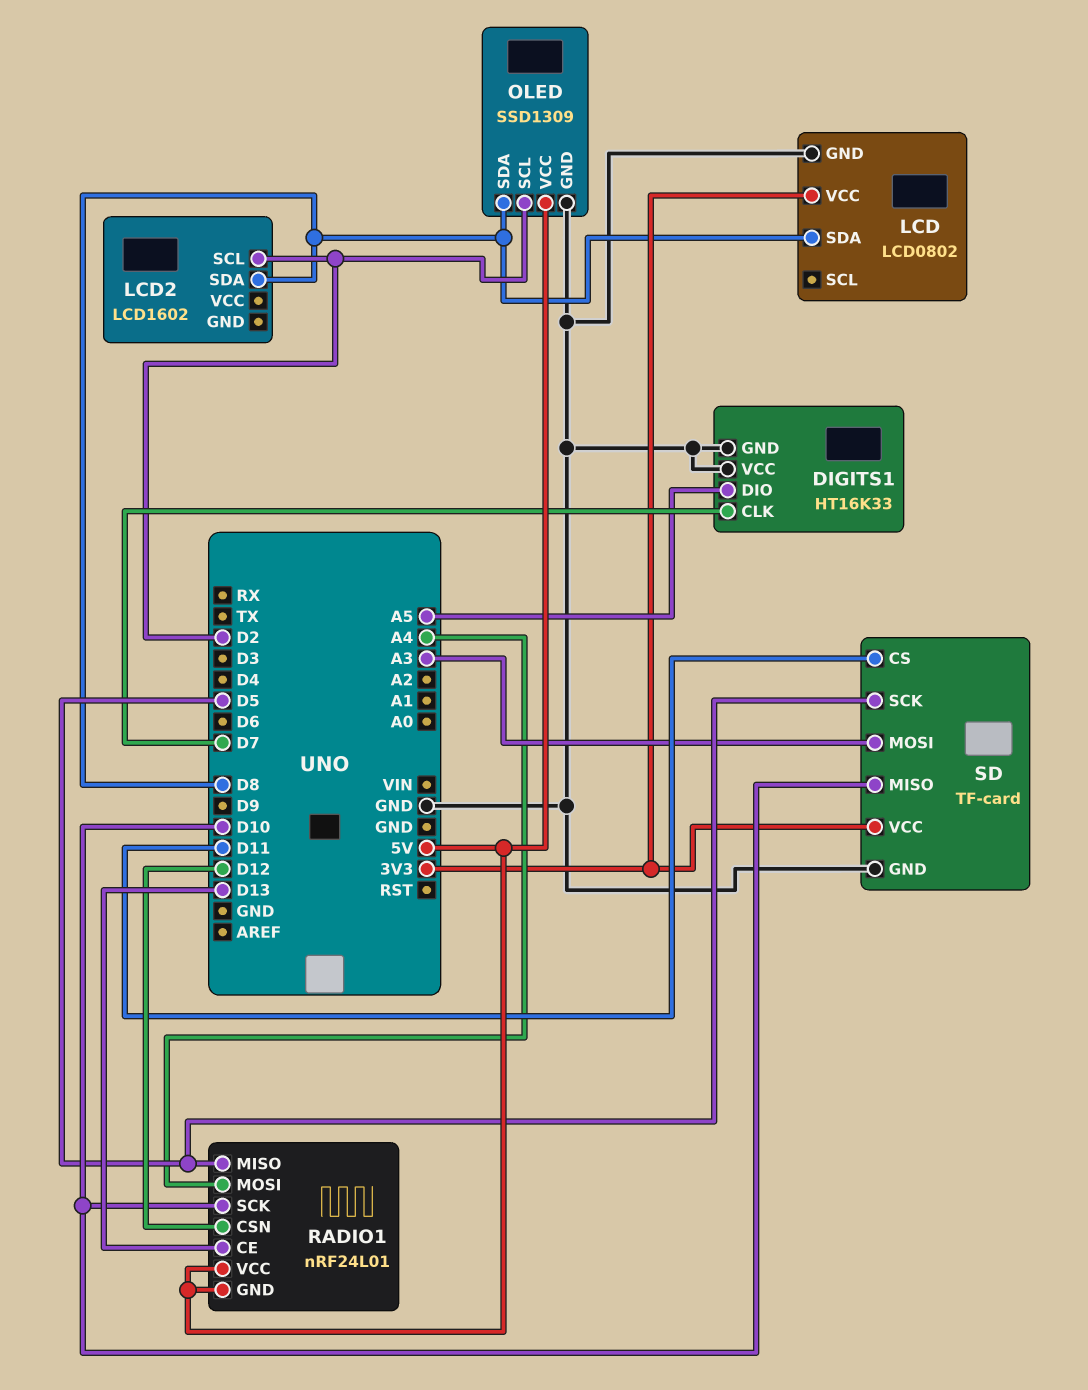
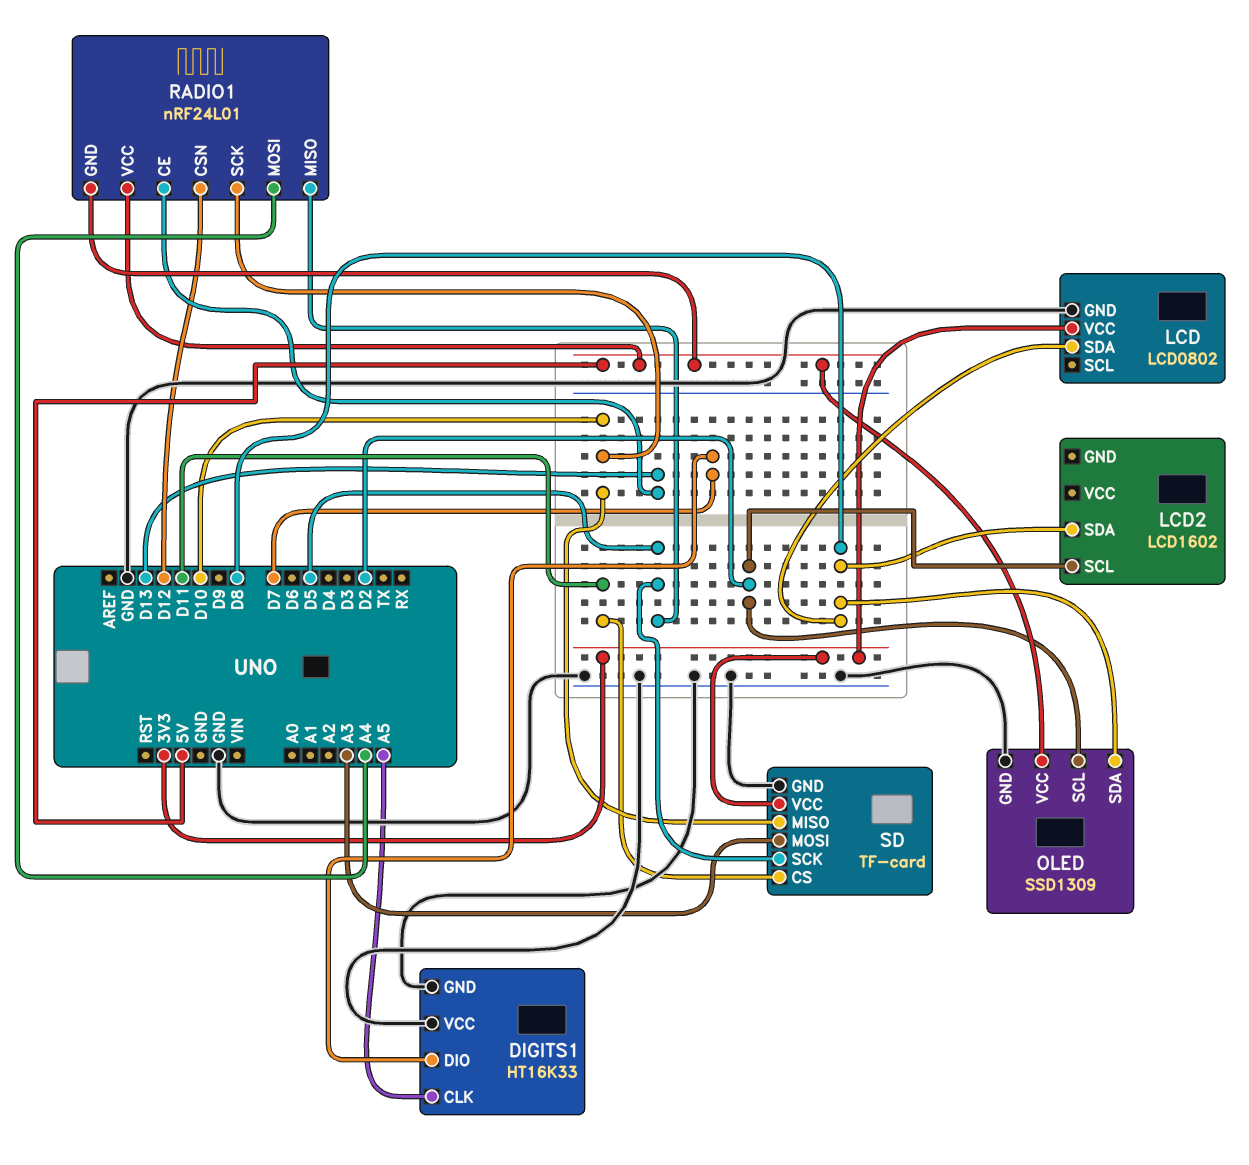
DIGITS1 pin CLK: D7 -> A5
DIGITS1 pin DIO: A5 -> D7

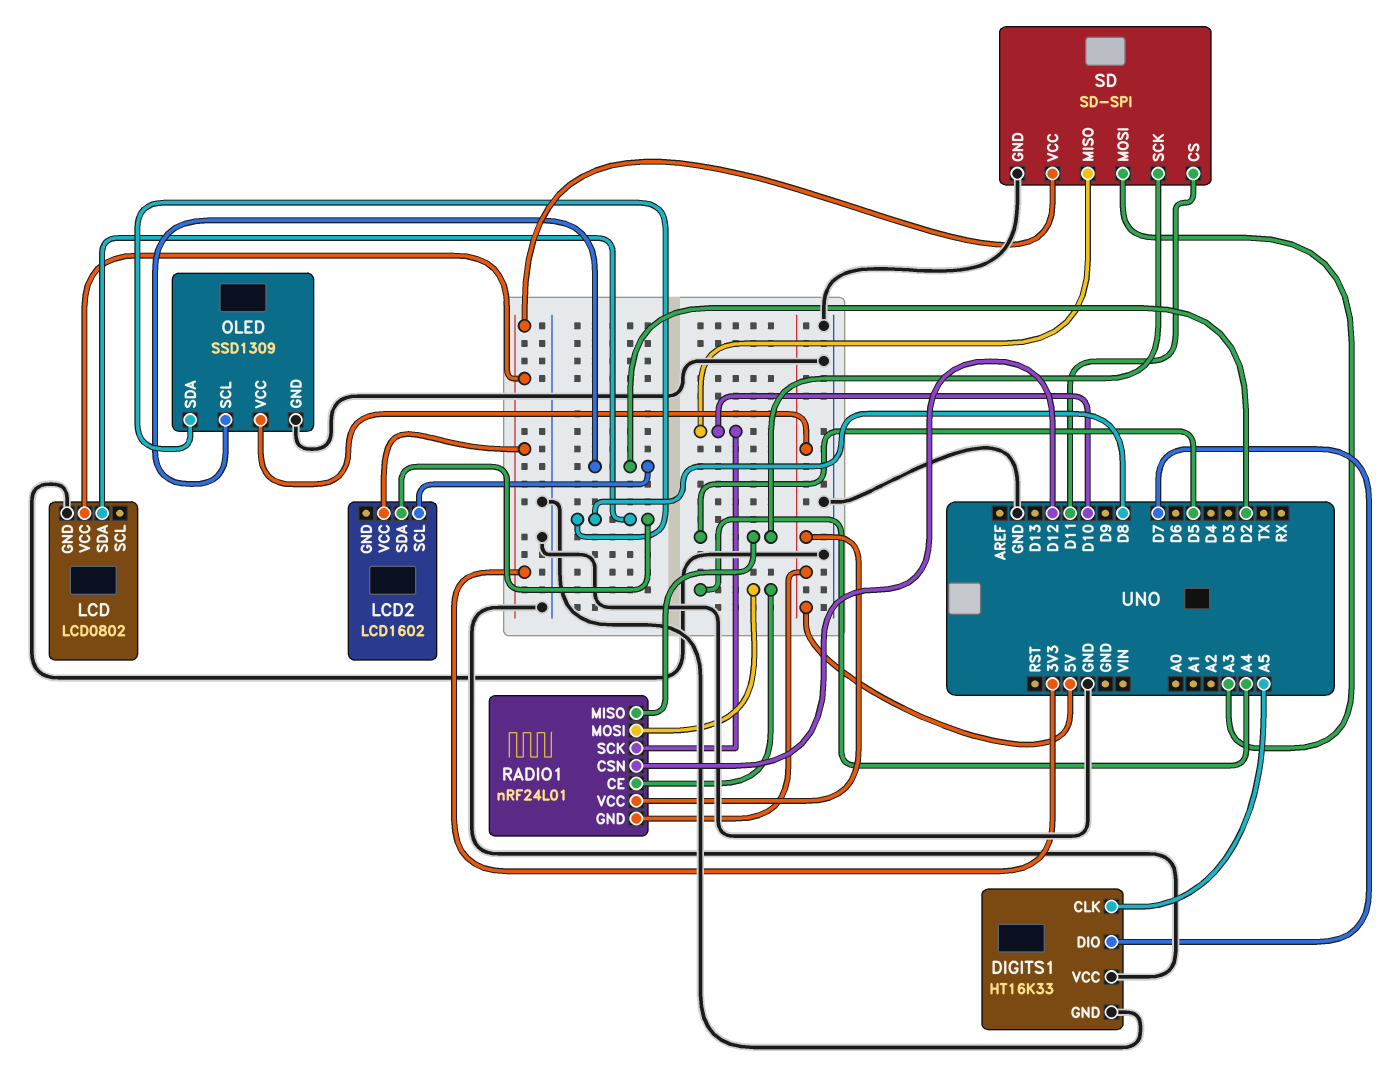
LCD2 pin VCC: none -> 3V3
RADIO1 pin CE: D13 -> A4
SD: TF-card -> SD-SPI

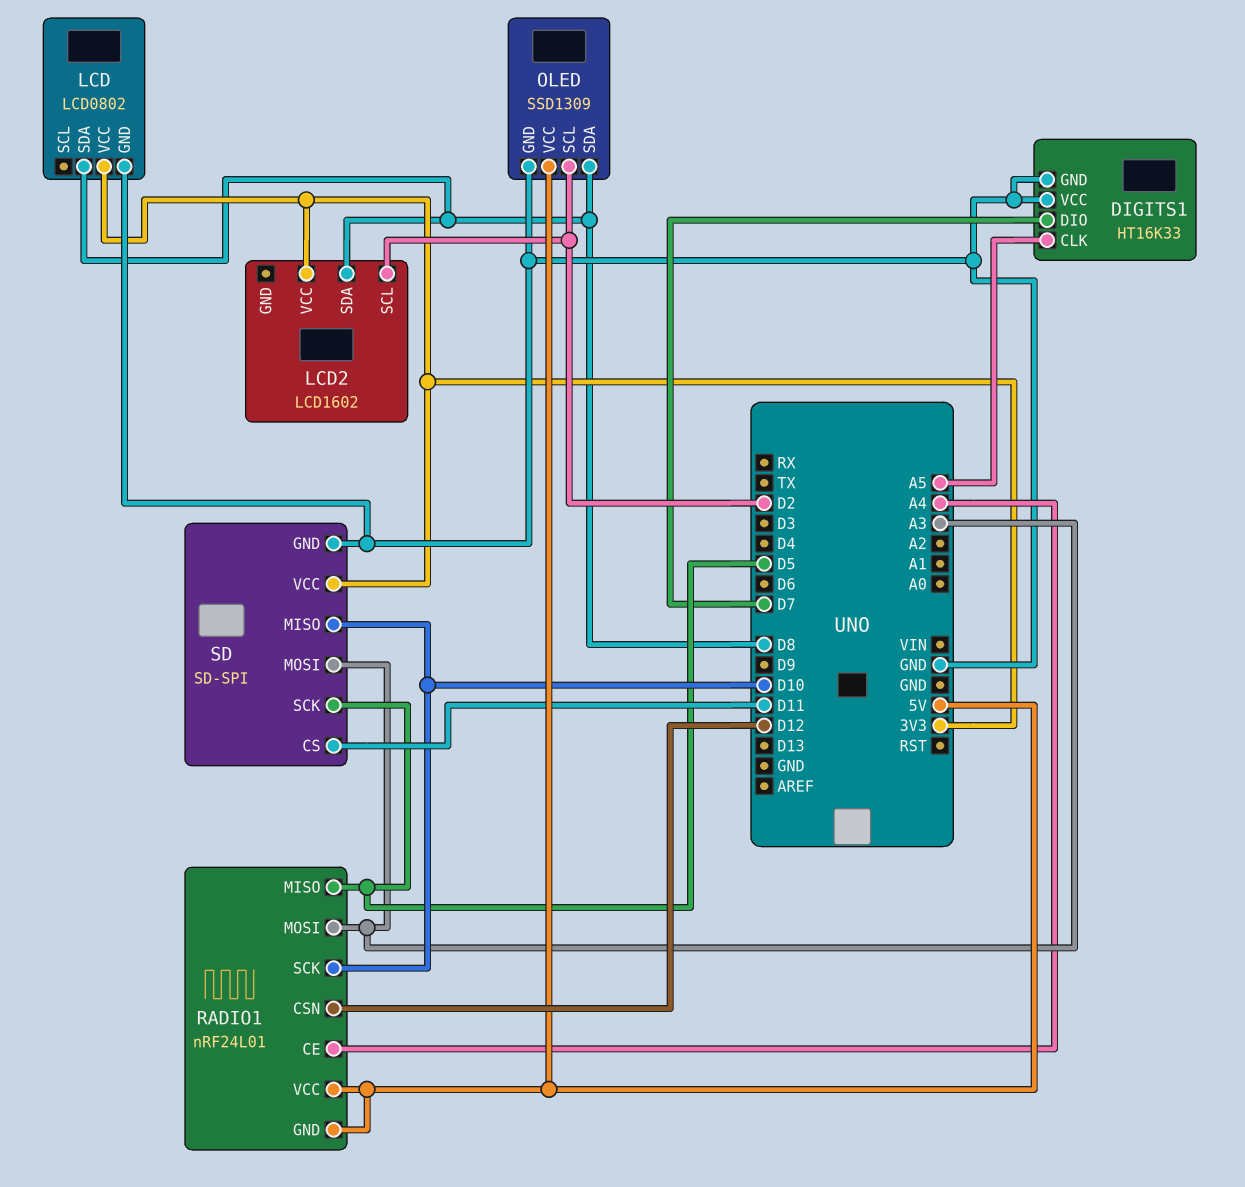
RADIO1 pin MOSI: A4 -> A3

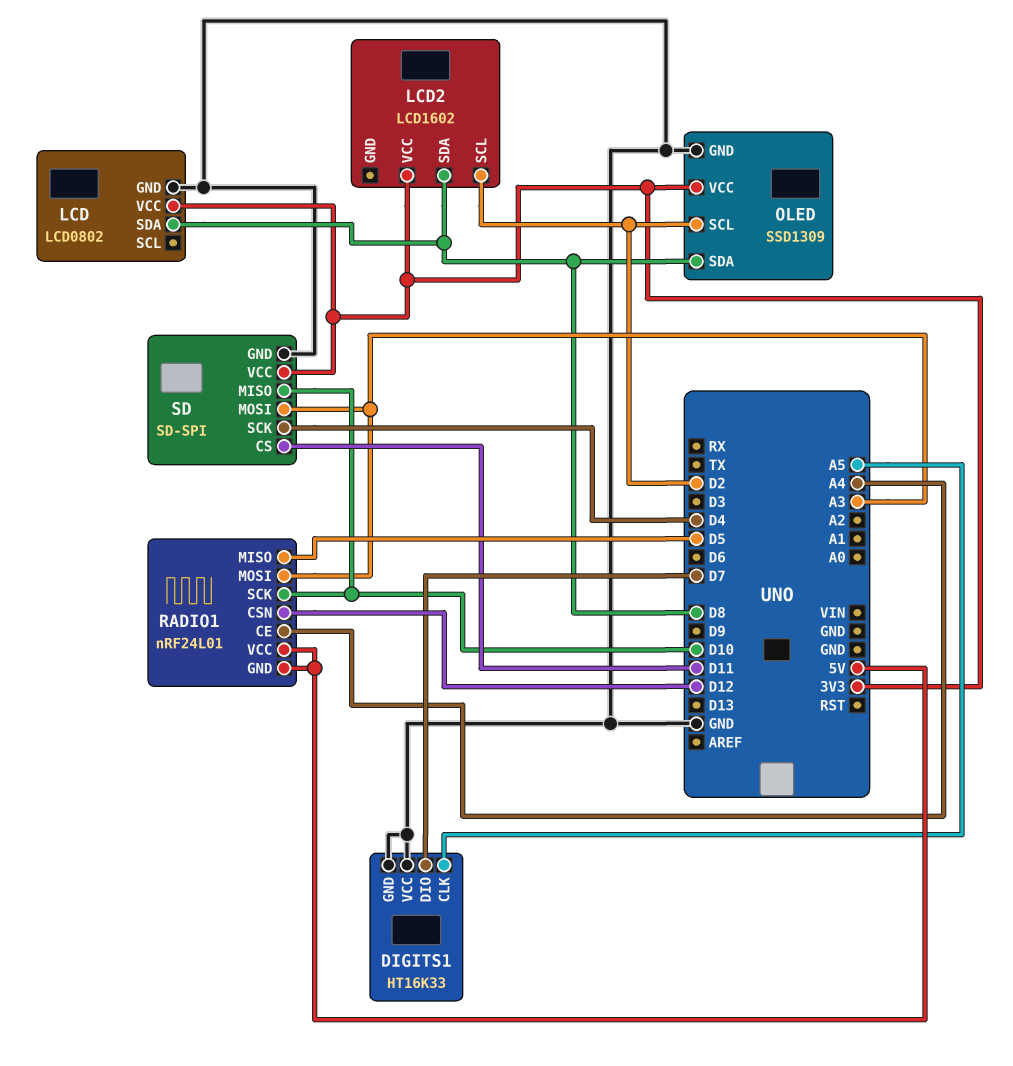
OLED pin VCC: 5V -> 3V3
SD pin SCK: D5 -> D4

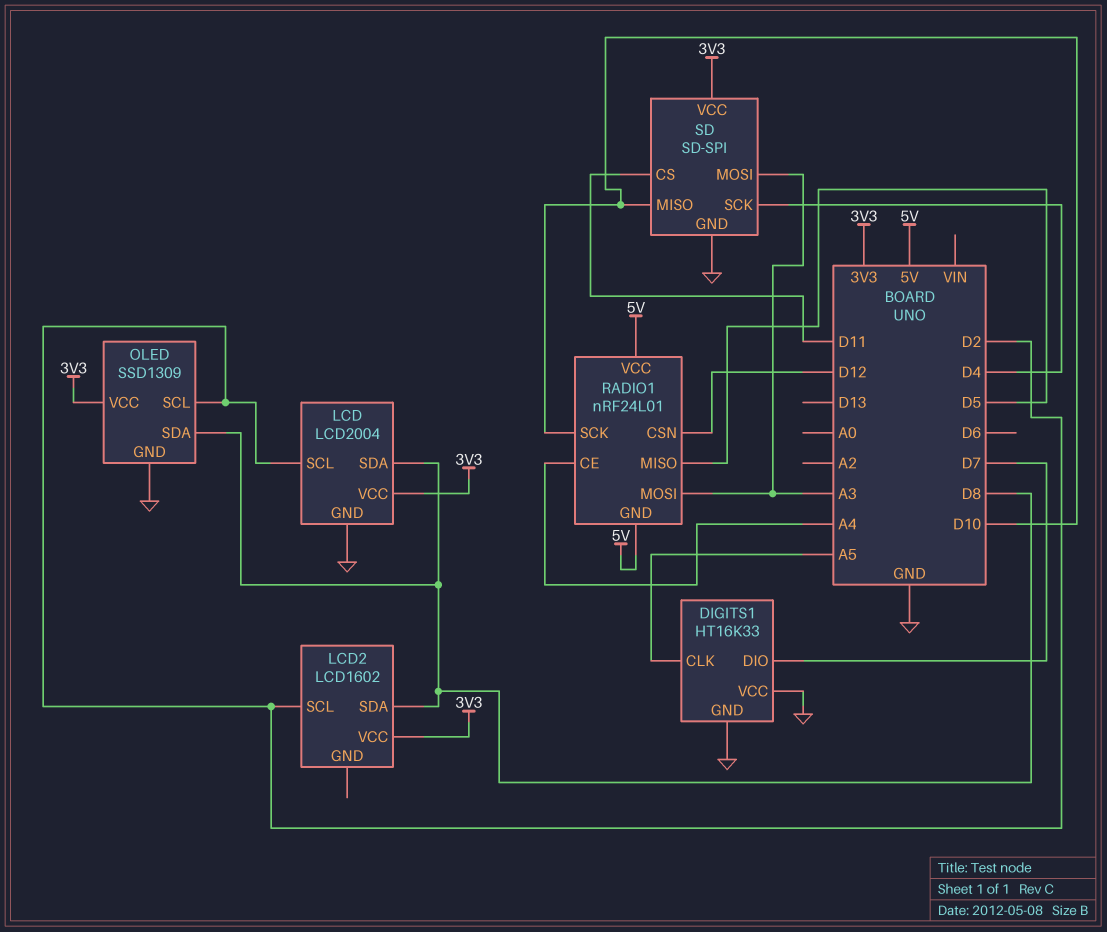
LCD: LCD0802 -> LCD2004
LCD pin SCL: none -> D2

